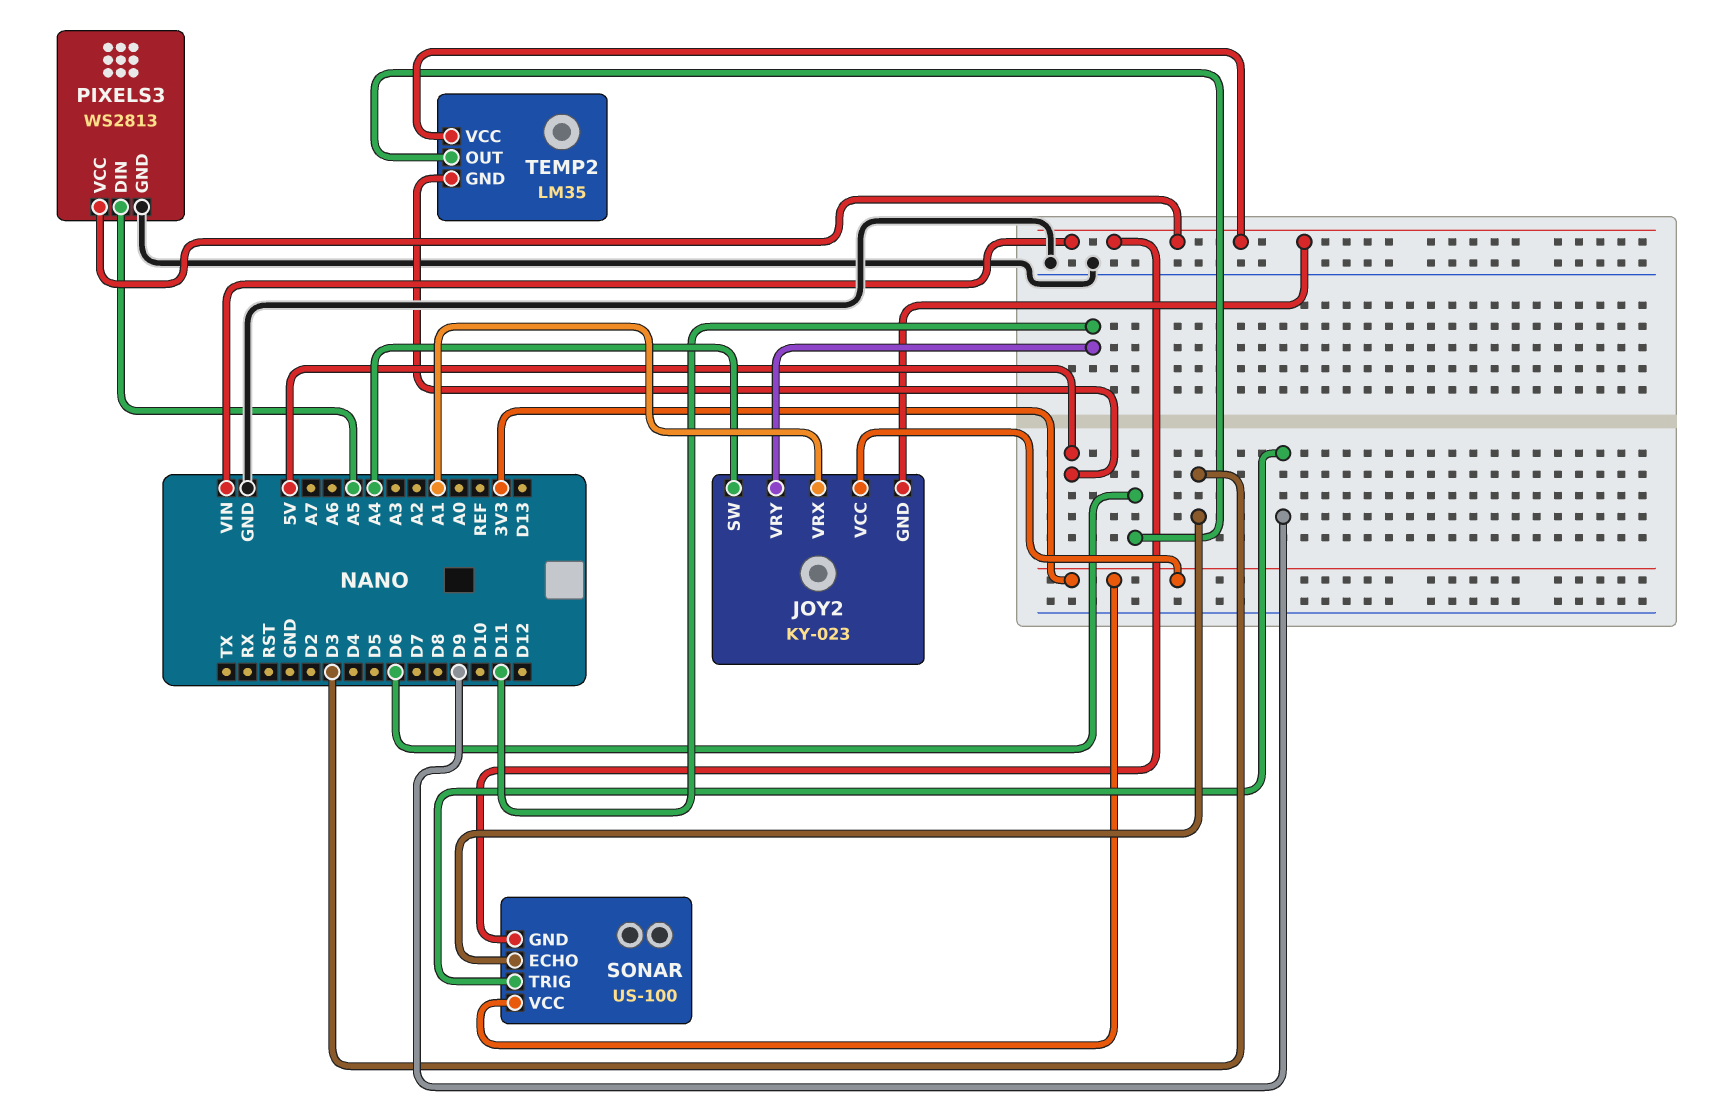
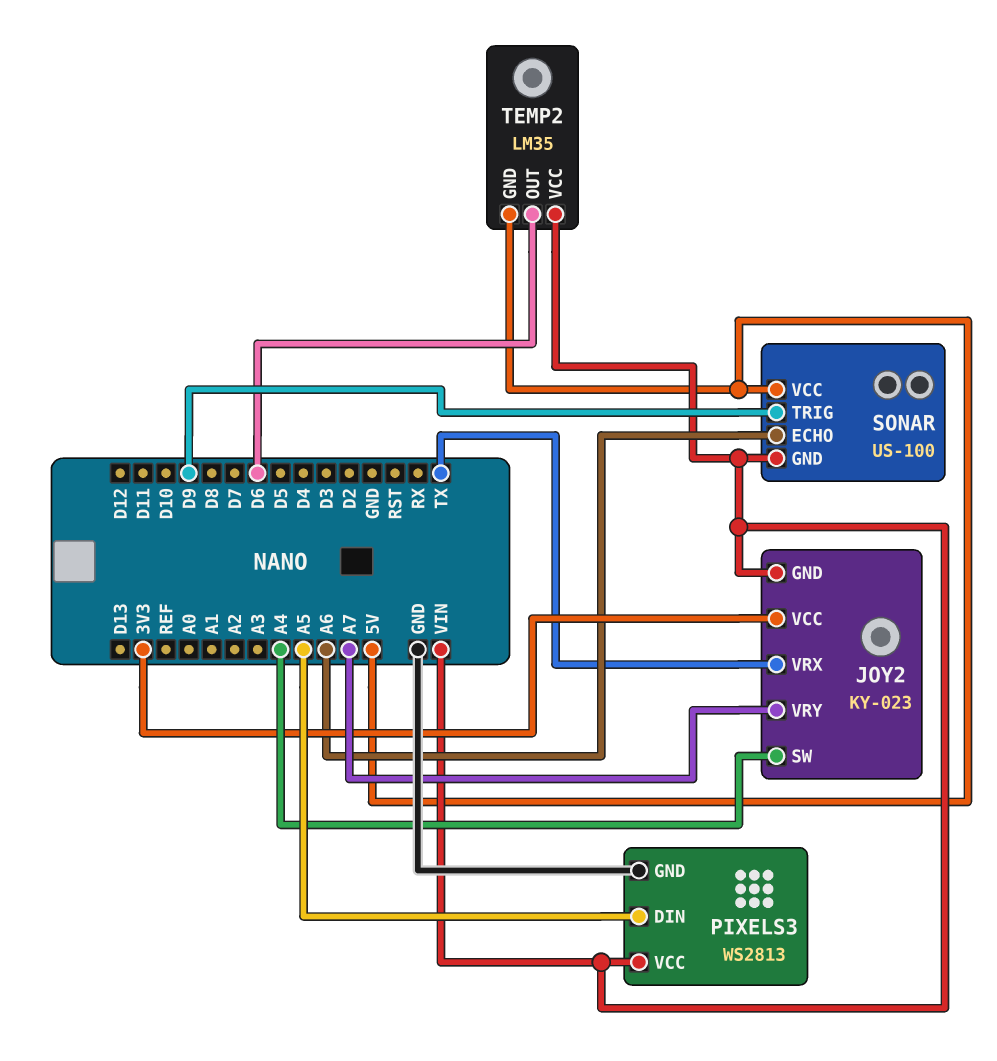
JOY2 pin VRX: A1 -> TX
JOY2 pin VRY: D11 -> A7
SONAR pin ECHO: D3 -> A6
SONAR pin VCC: 3V3 -> 5V

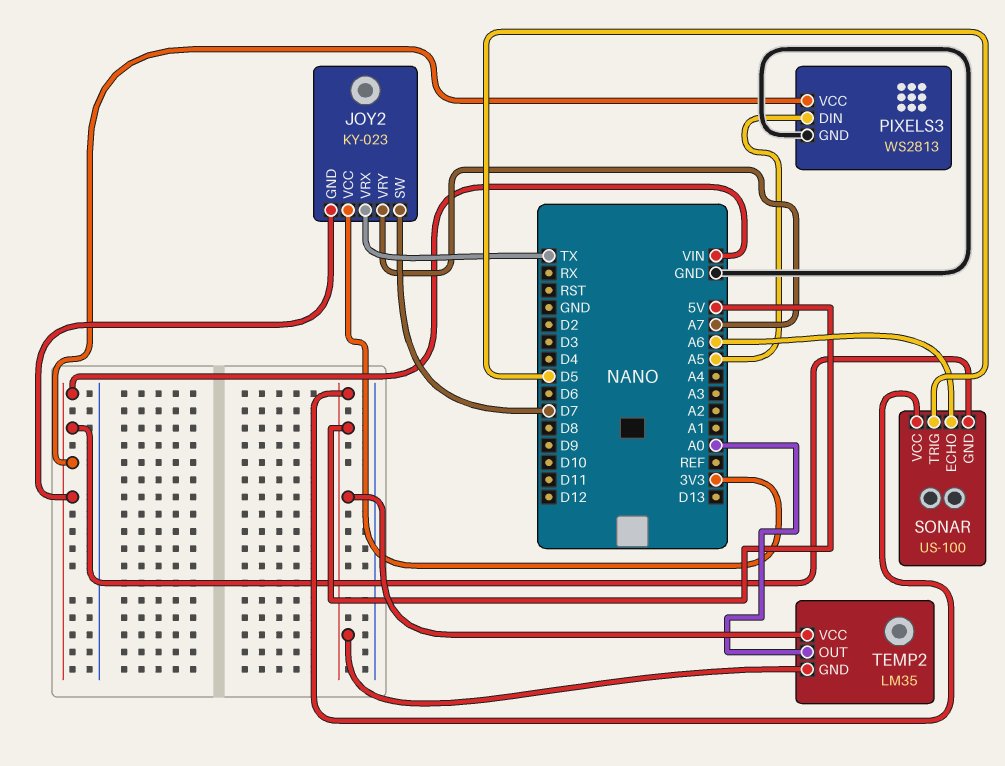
JOY2 pin SW: A4 -> D7
SONAR pin TRIG: D9 -> D5
TEMP2 pin OUT: D6 -> A0
TEMP2 pin VCC: VIN -> 5V

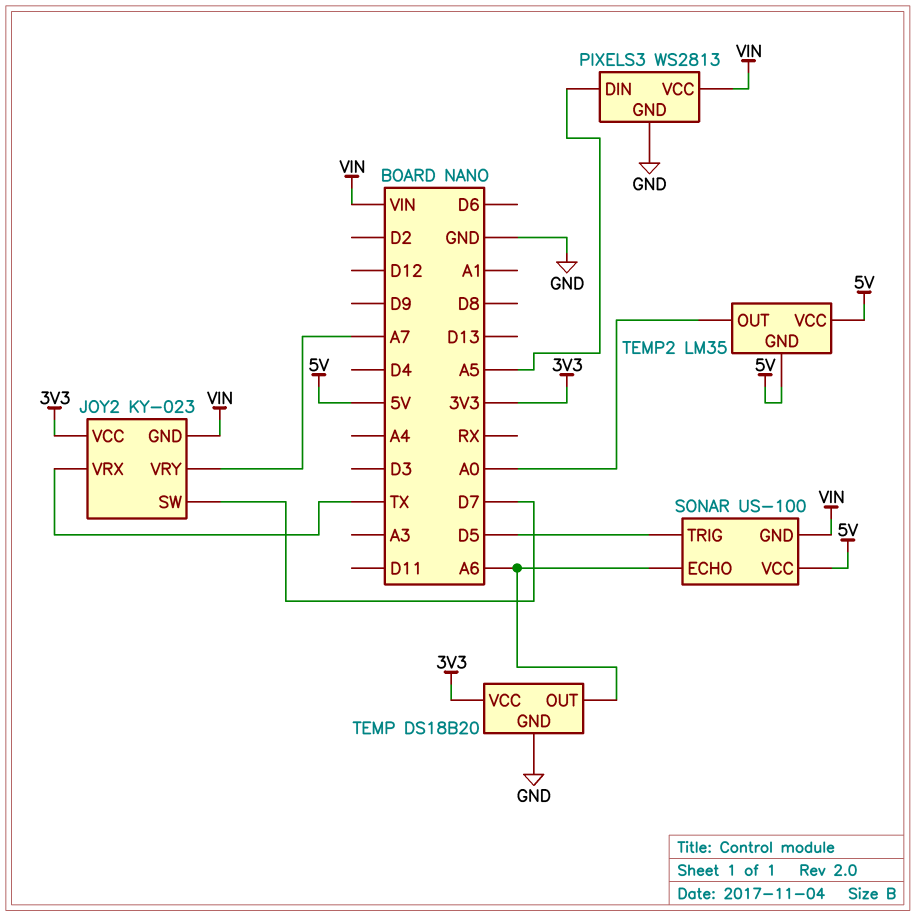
TEMP: none -> DS18B20
TEMP pin GND: none -> GND
TEMP pin OUT: none -> A6
TEMP pin VCC: none -> 3V3

